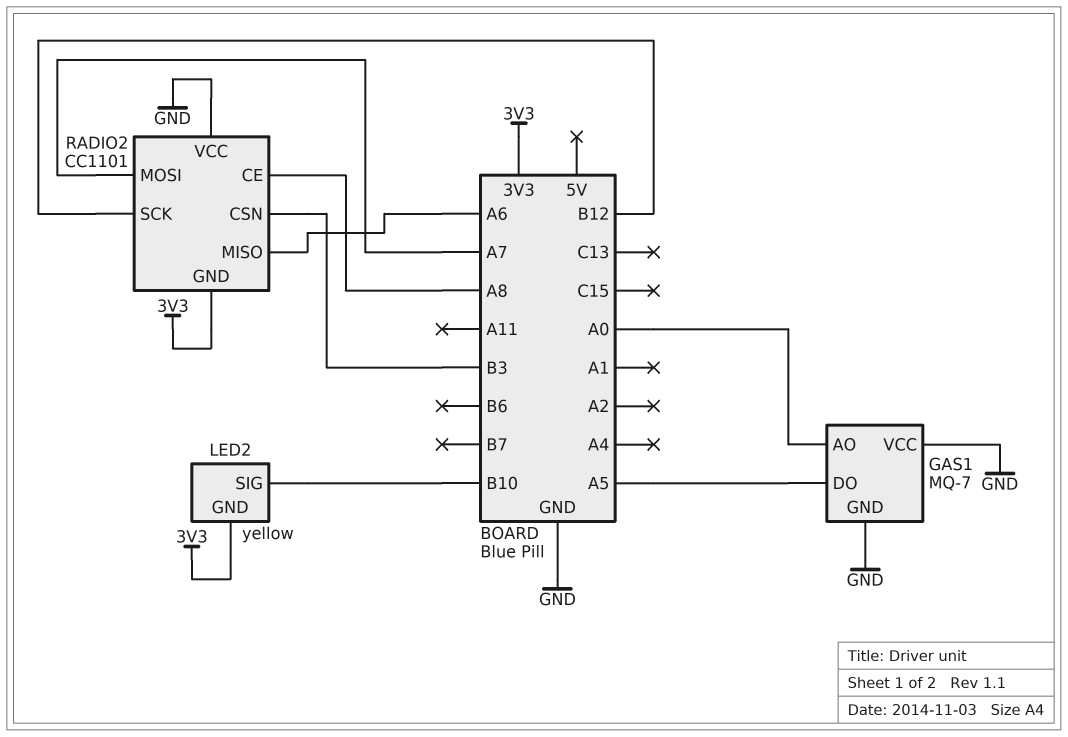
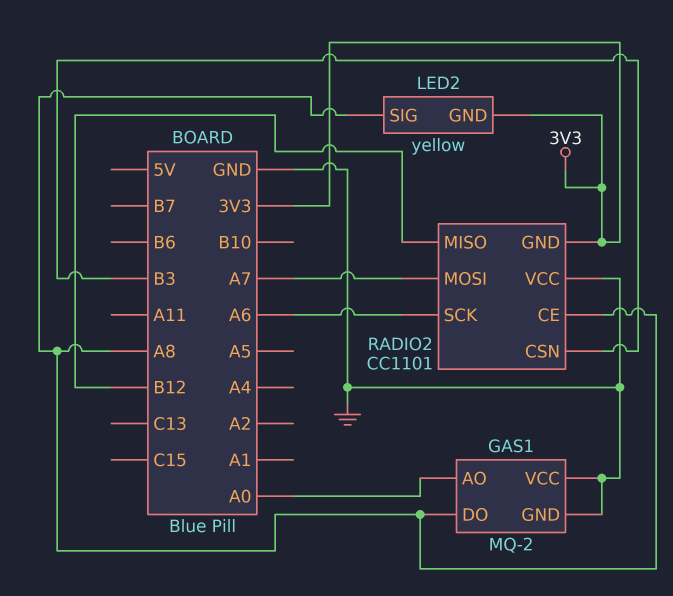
GAS1: MQ-7 -> MQ-2
GAS1 pin DO: A5 -> A8
LED2 pin SIG: B10 -> A8
RADIO2 pin MISO: A6 -> B12
RADIO2 pin SCK: B12 -> A6

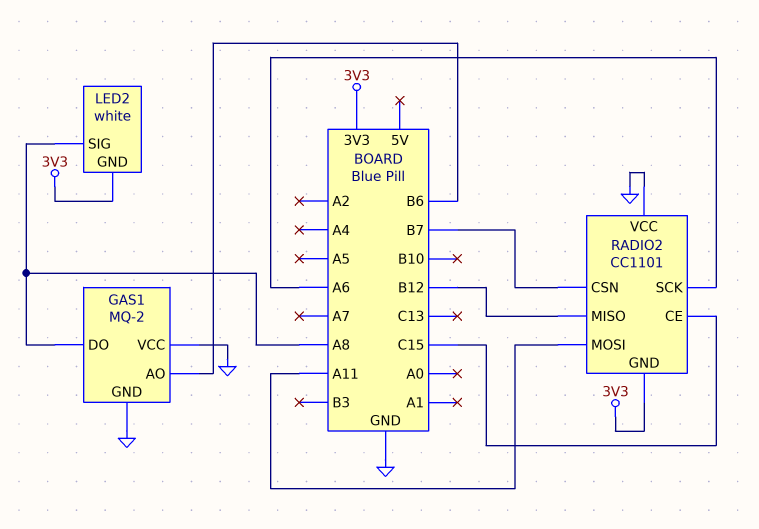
GAS1 pin AO: A0 -> B6
LED2: yellow -> white
RADIO2 pin CE: A8 -> C15
RADIO2 pin CSN: B3 -> B7
RADIO2 pin MOSI: A7 -> A11

